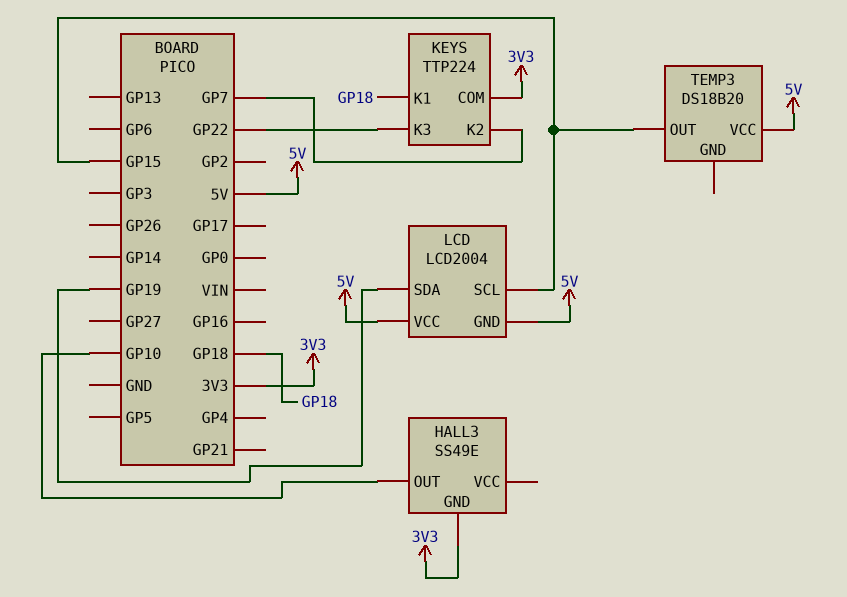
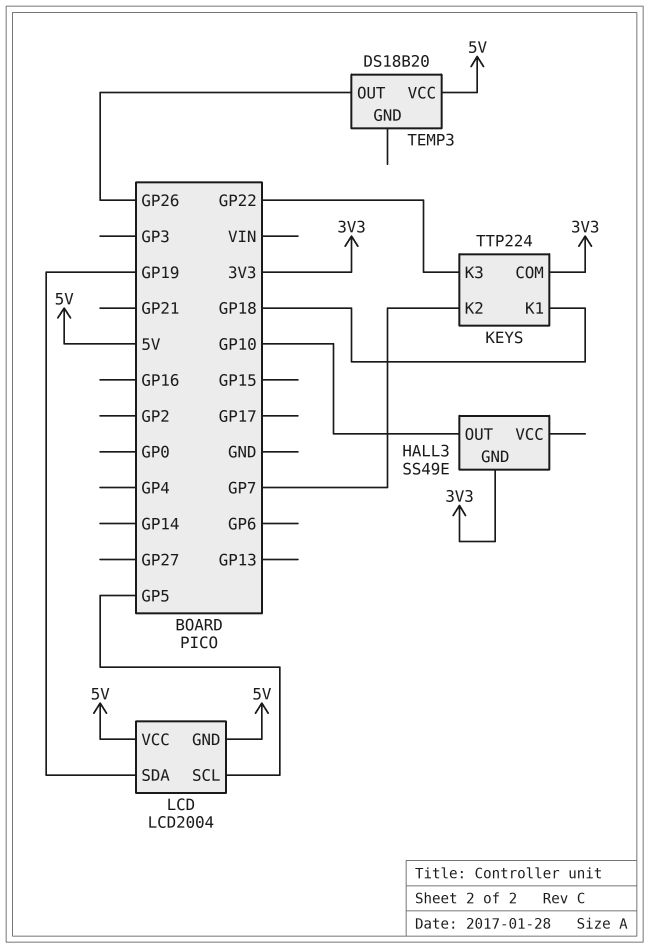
LCD pin SCL: GP15 -> GP5
TEMP3 pin OUT: GP15 -> GP26

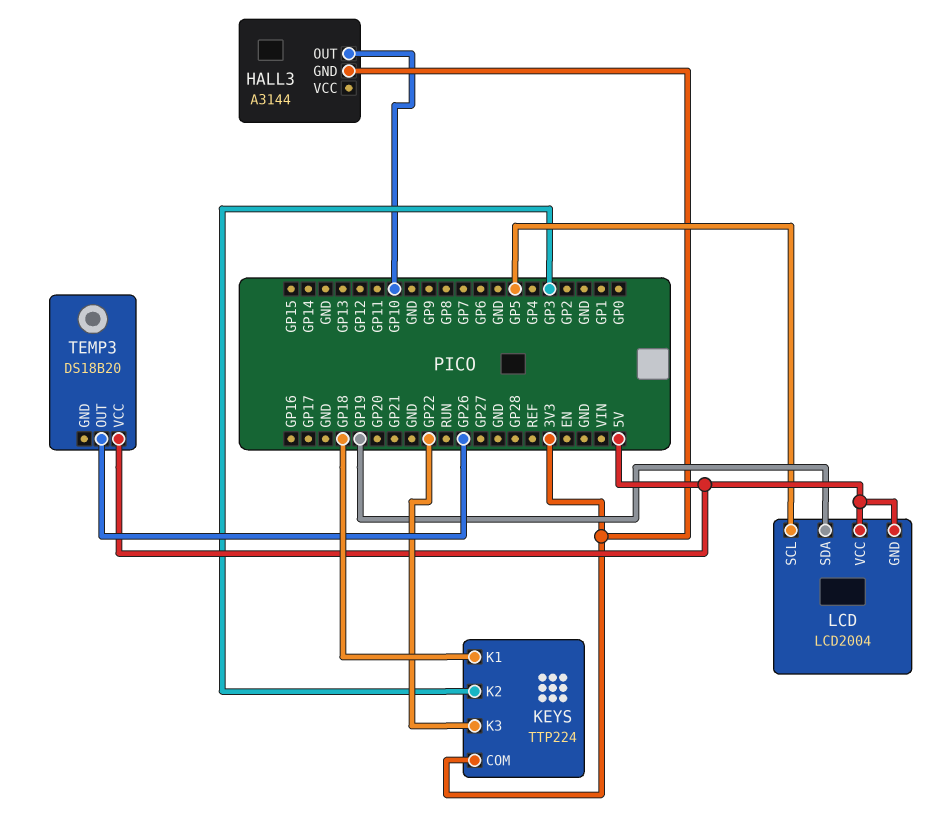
HALL3: SS49E -> A3144
KEYS pin K2: GP7 -> GP3

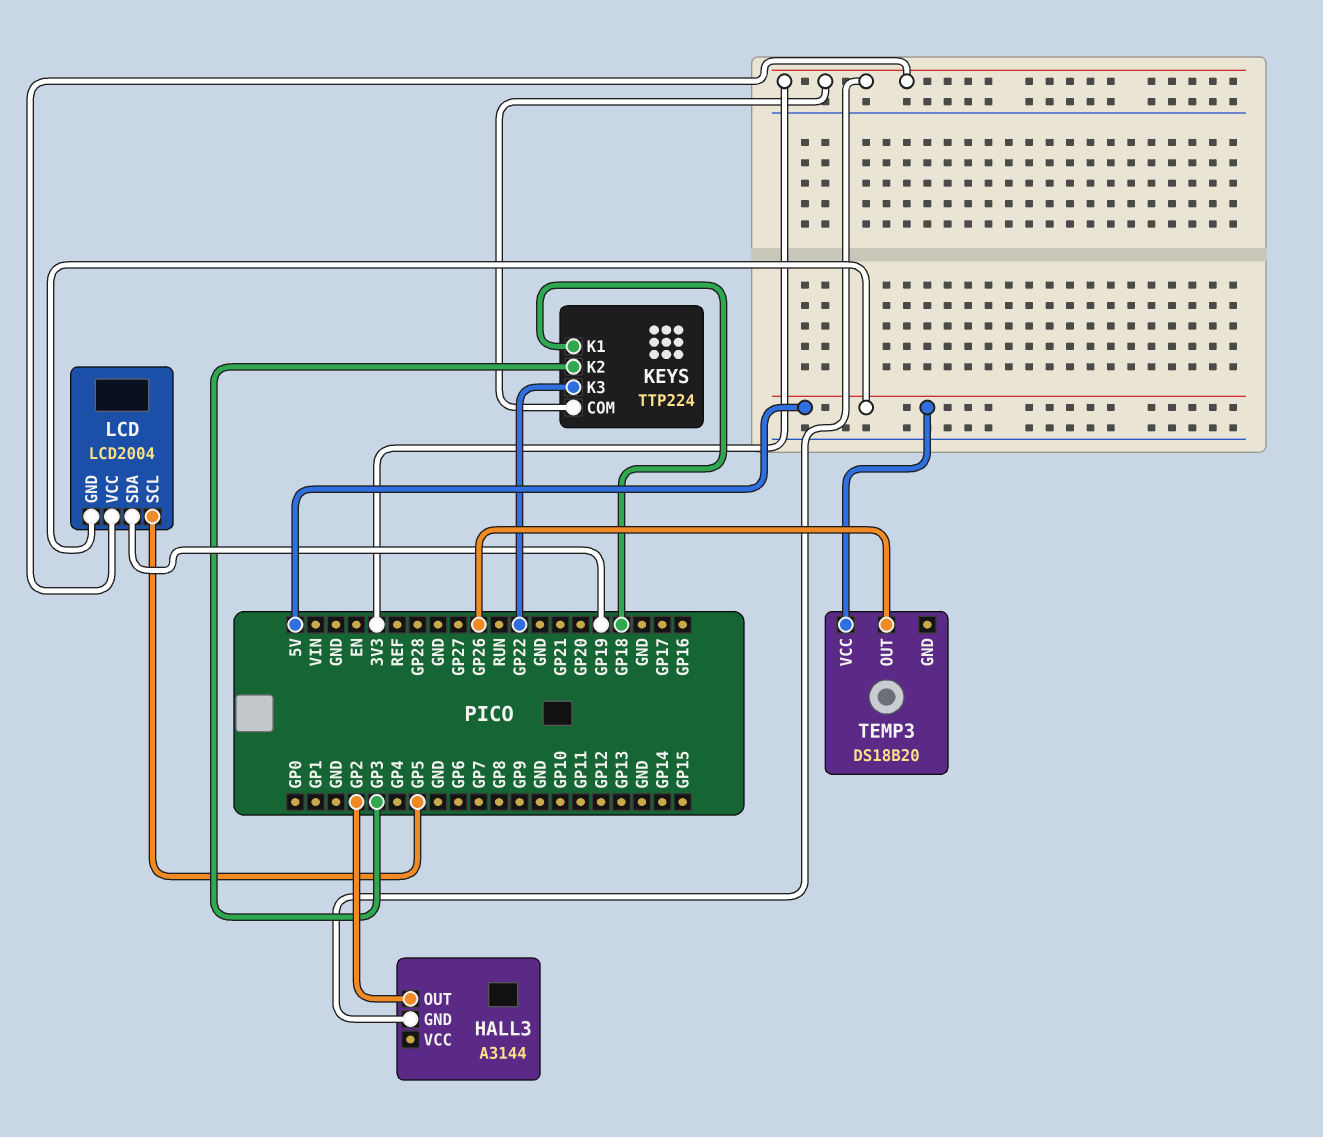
HALL3 pin OUT: GP10 -> GP2
LCD pin VCC: 5V -> 3V3

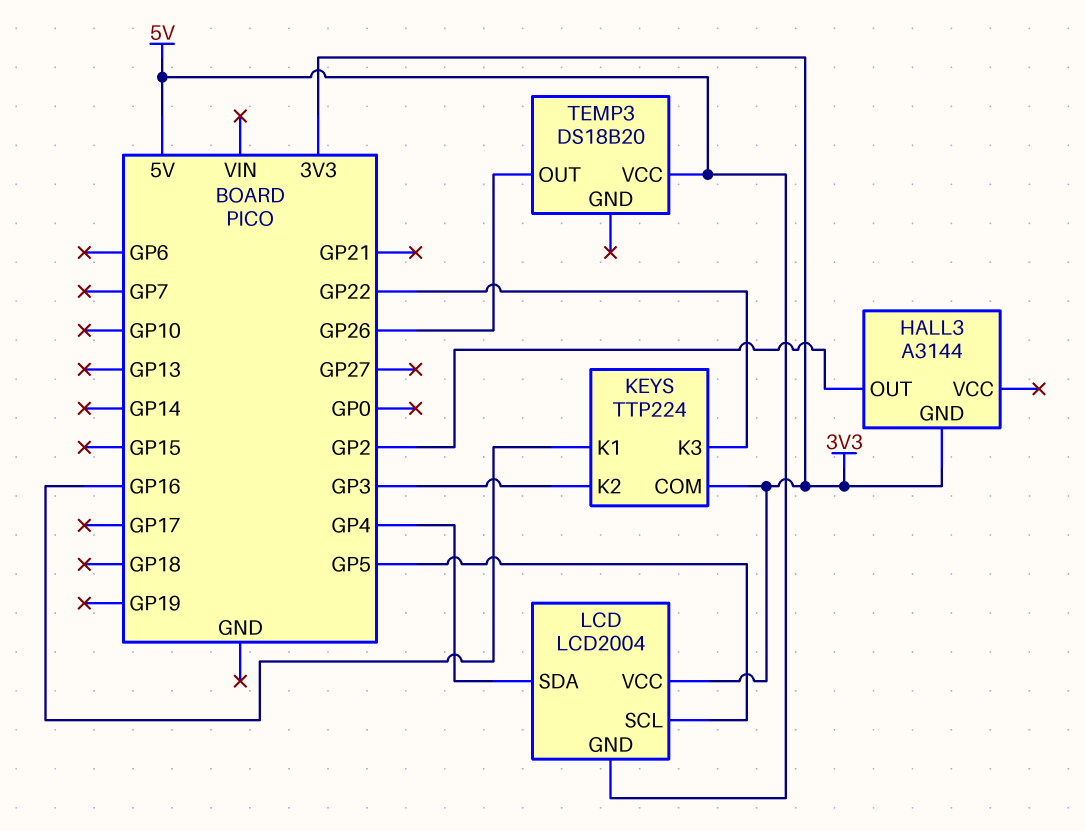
KEYS pin K1: GP18 -> GP16
LCD pin SDA: GP19 -> GP4

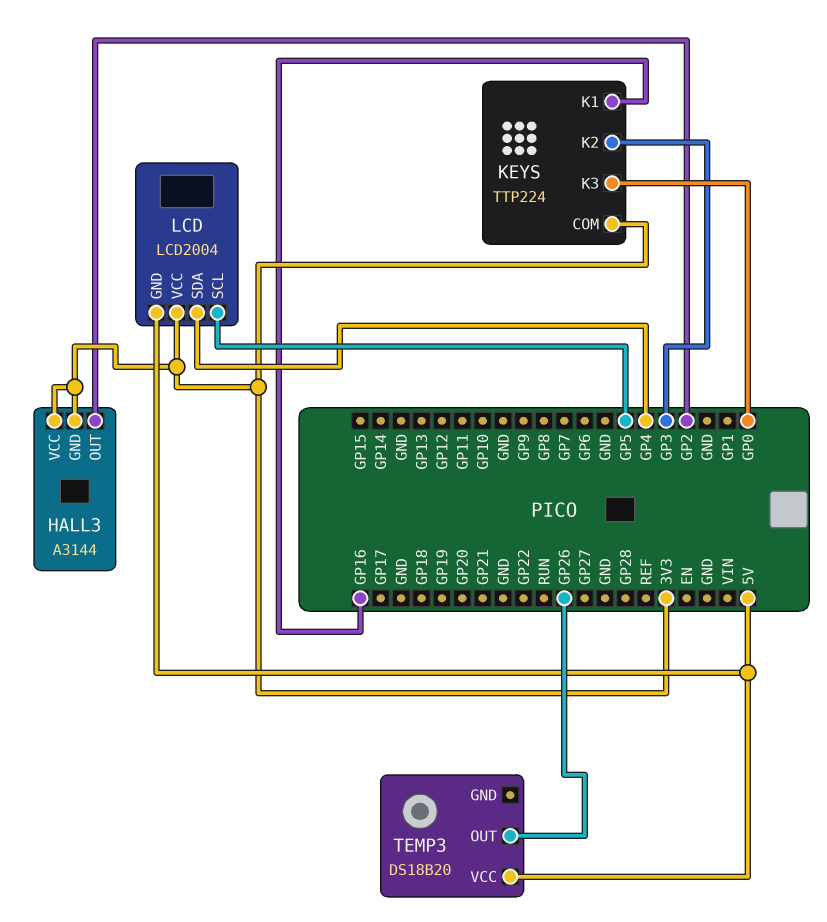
HALL3 pin VCC: none -> 3V3
KEYS pin K3: GP22 -> GP0

